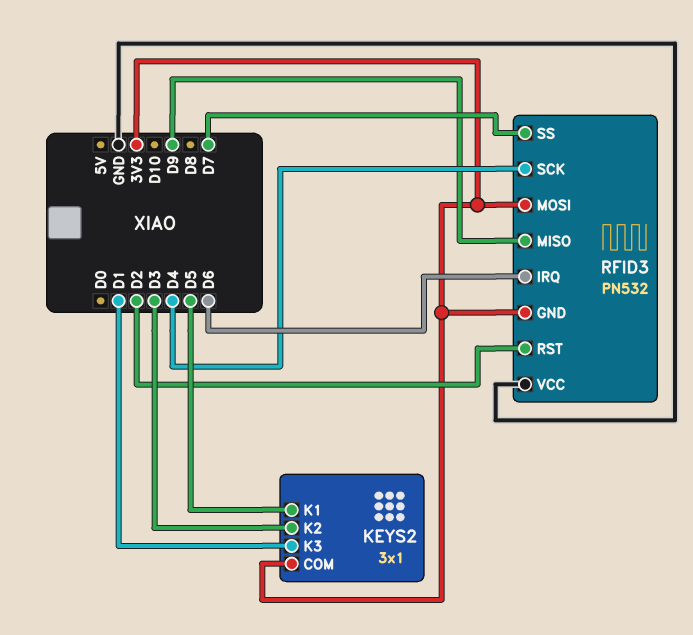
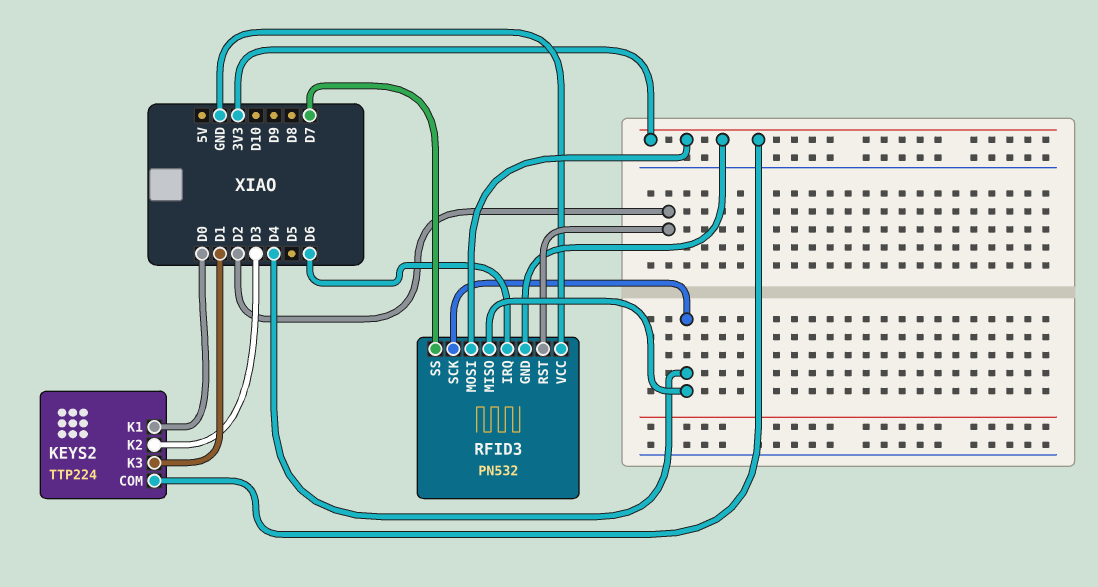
KEYS2: 3x1 -> TTP224
KEYS2 pin K1: D5 -> D0
RFID3 pin MISO: D9 -> D4

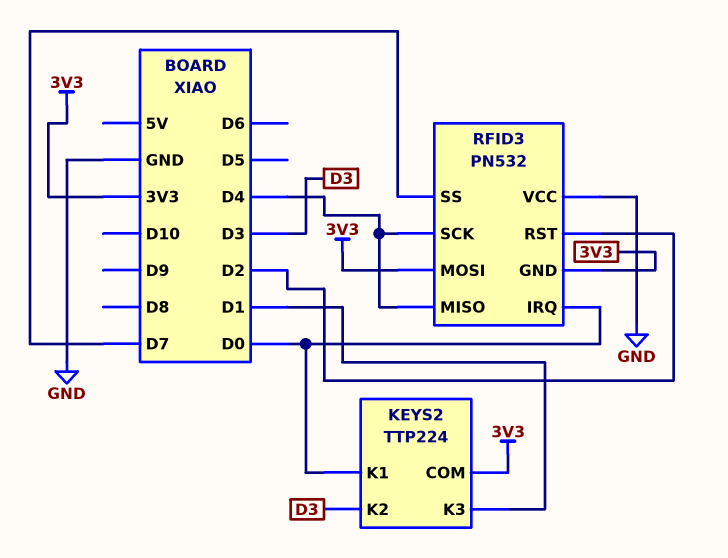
RFID3 pin IRQ: D6 -> D0

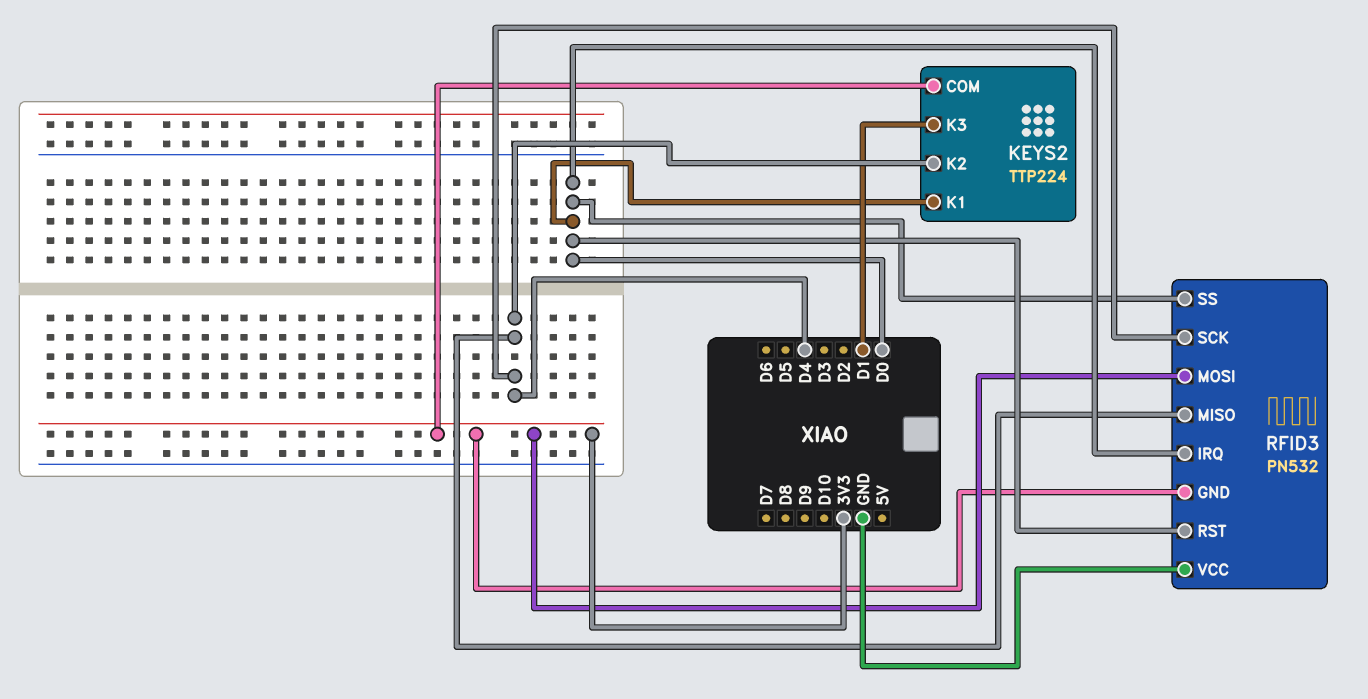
KEYS2 pin K2: D3 -> D4
RFID3 pin RST: D2 -> D0
RFID3 pin SS: D7 -> D0

